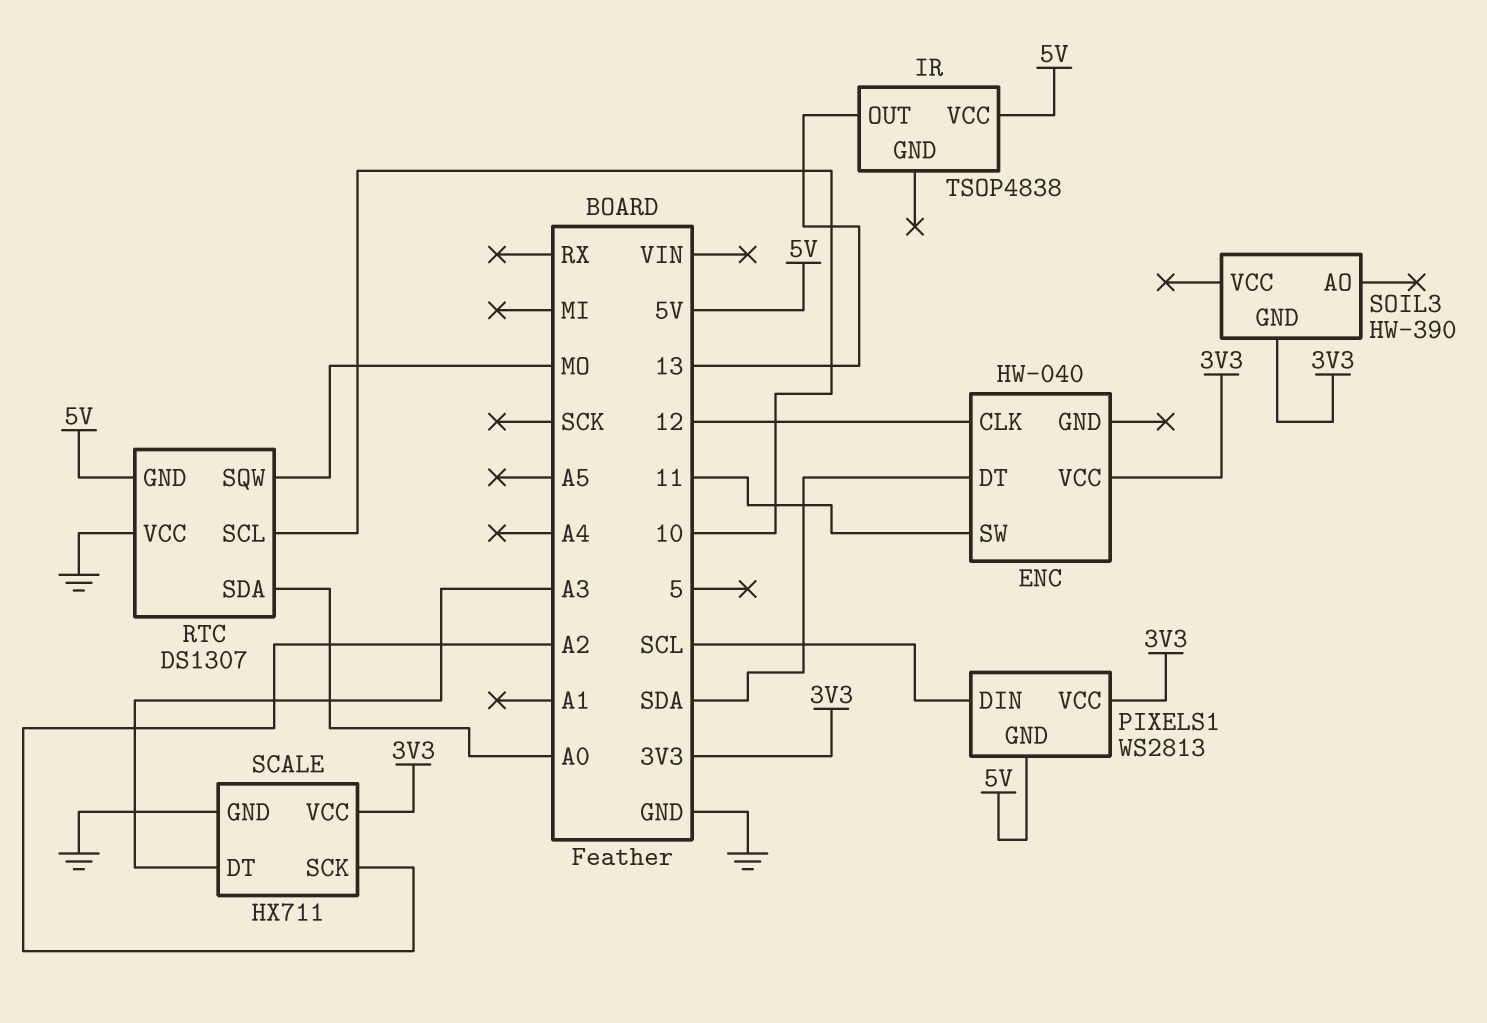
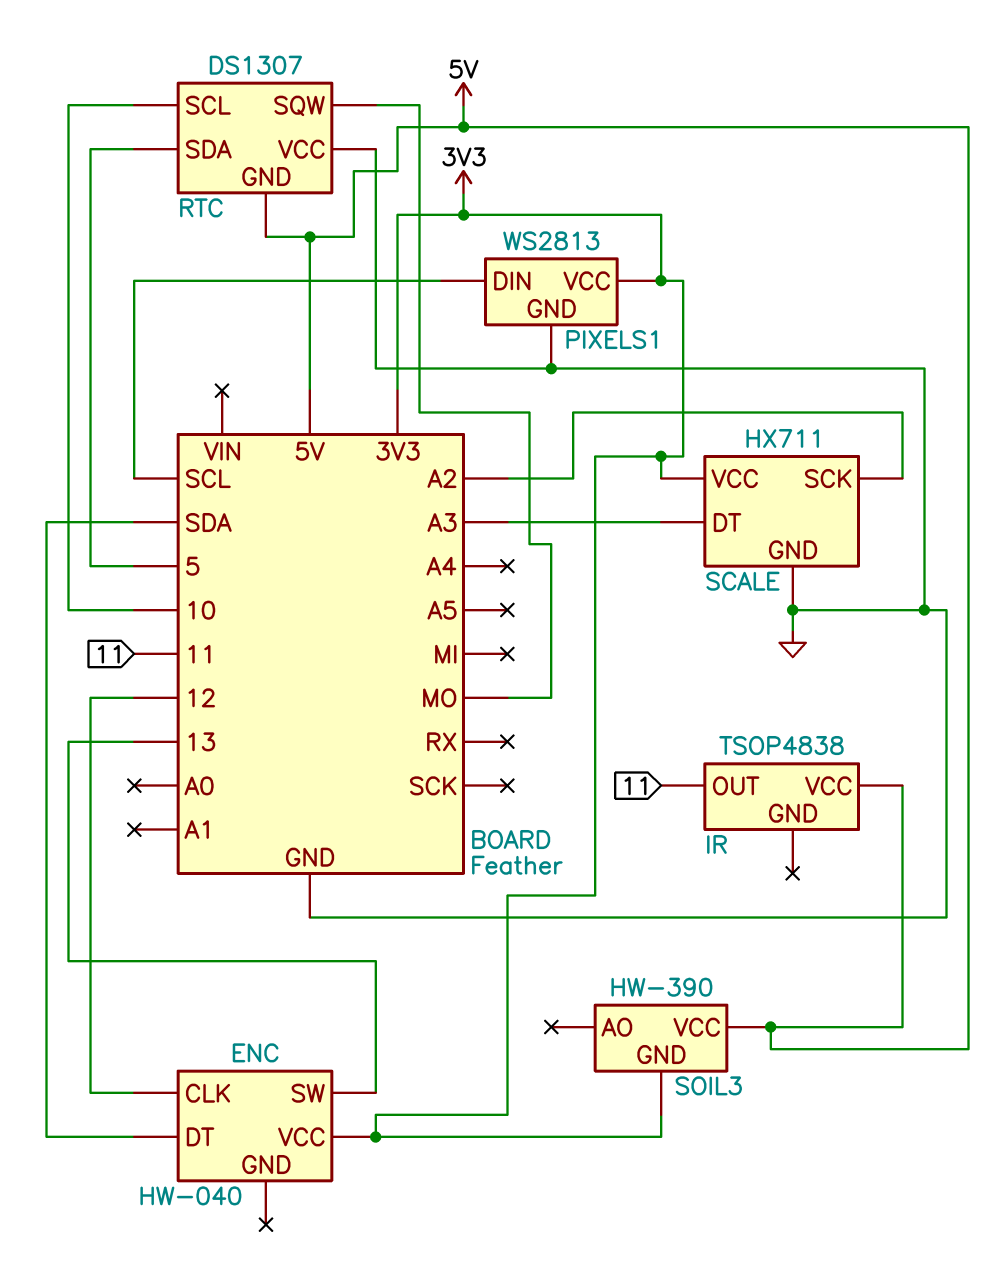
ENC pin SW: 11 -> 13
IR pin OUT: 13 -> 11
PIXELS1 pin GND: 5V -> GND
RTC pin SDA: A0 -> 5
SOIL3 pin VCC: none -> 5V

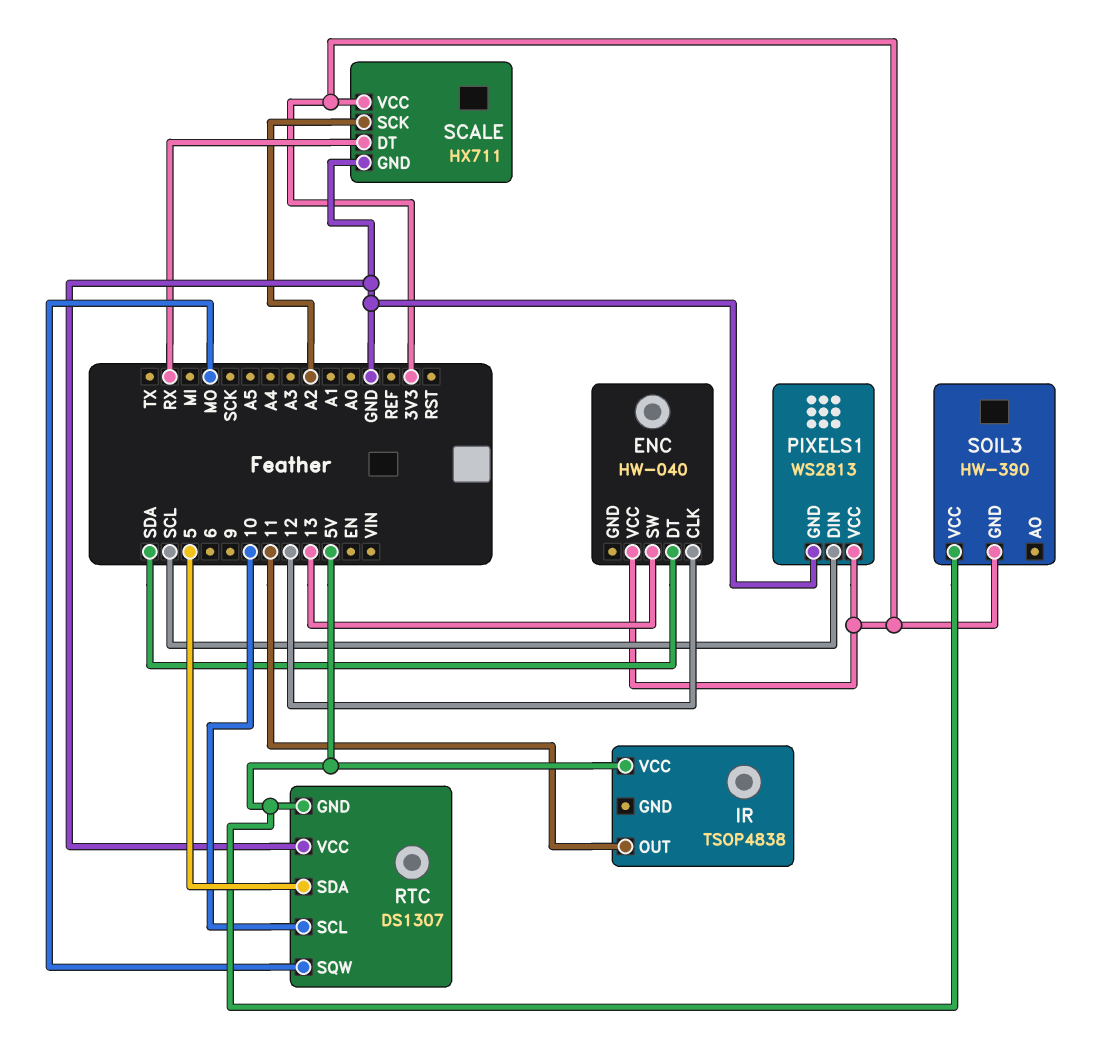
SCALE pin DT: A3 -> RX

